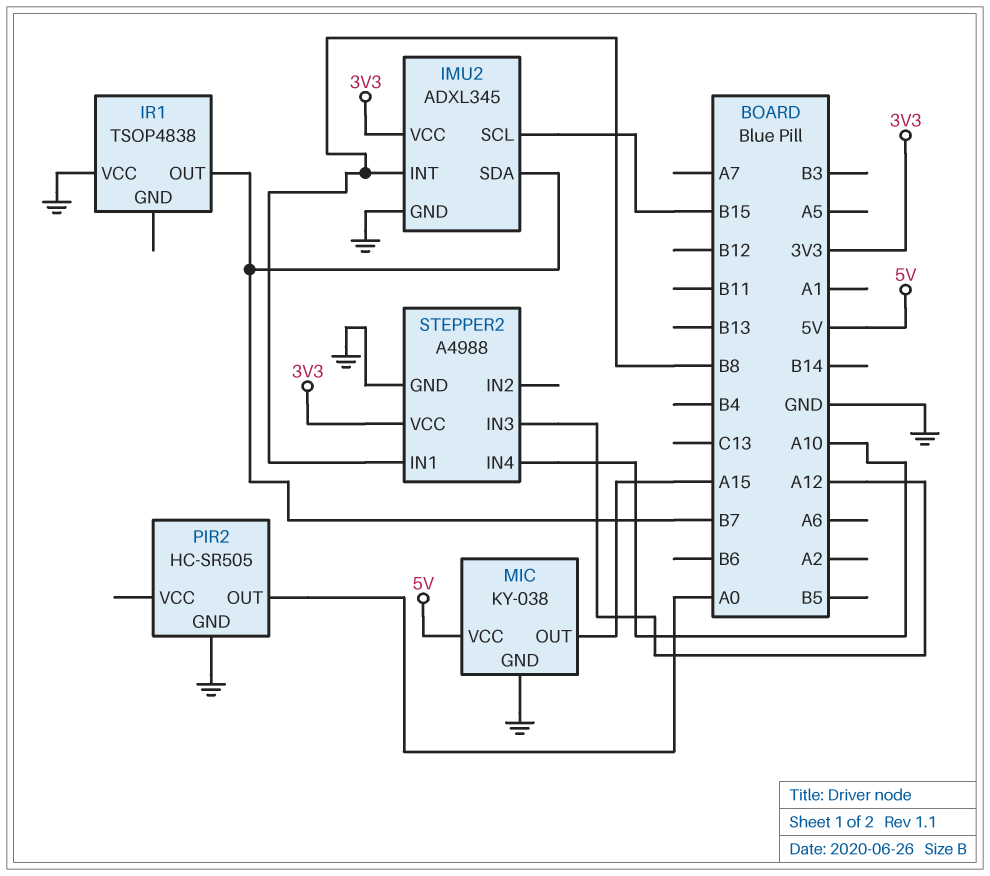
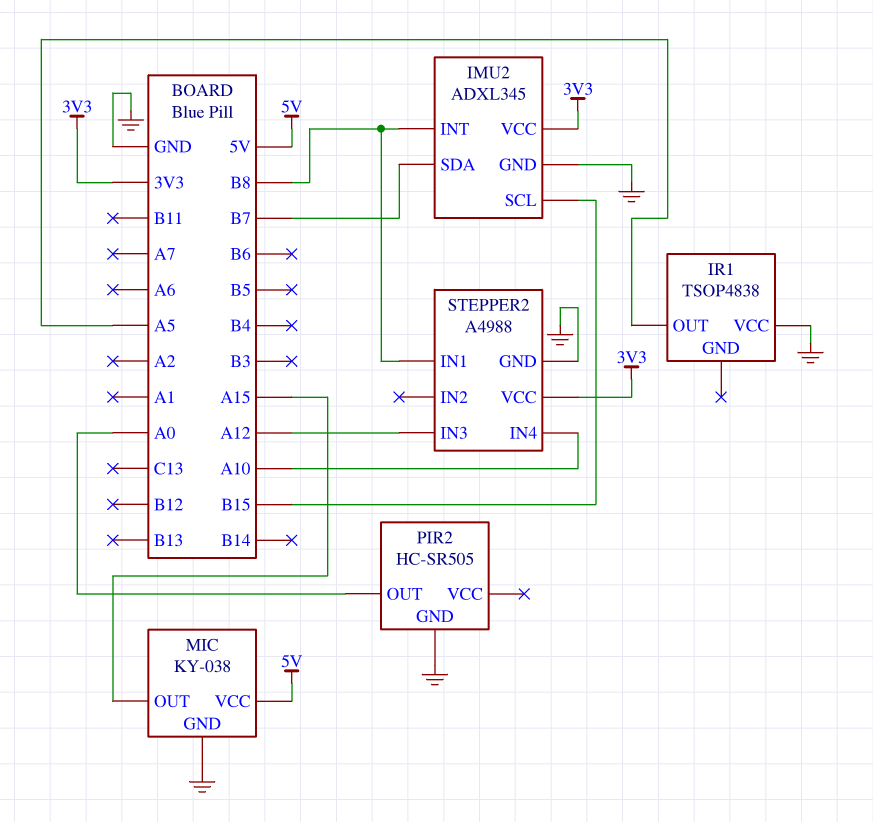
IR1 pin OUT: B7 -> A5

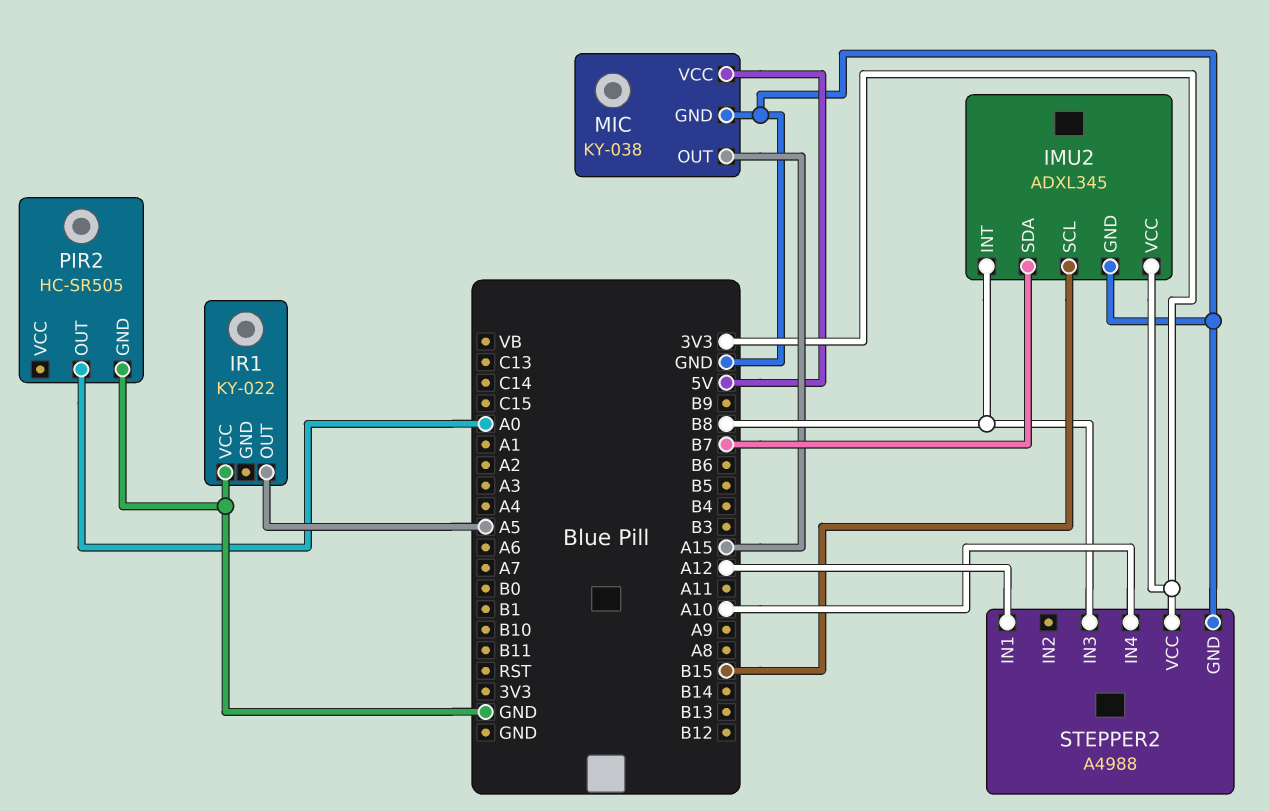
IR1: TSOP4838 -> KY-022
STEPPER2 pin IN1: B8 -> A12
STEPPER2 pin IN3: A12 -> B8

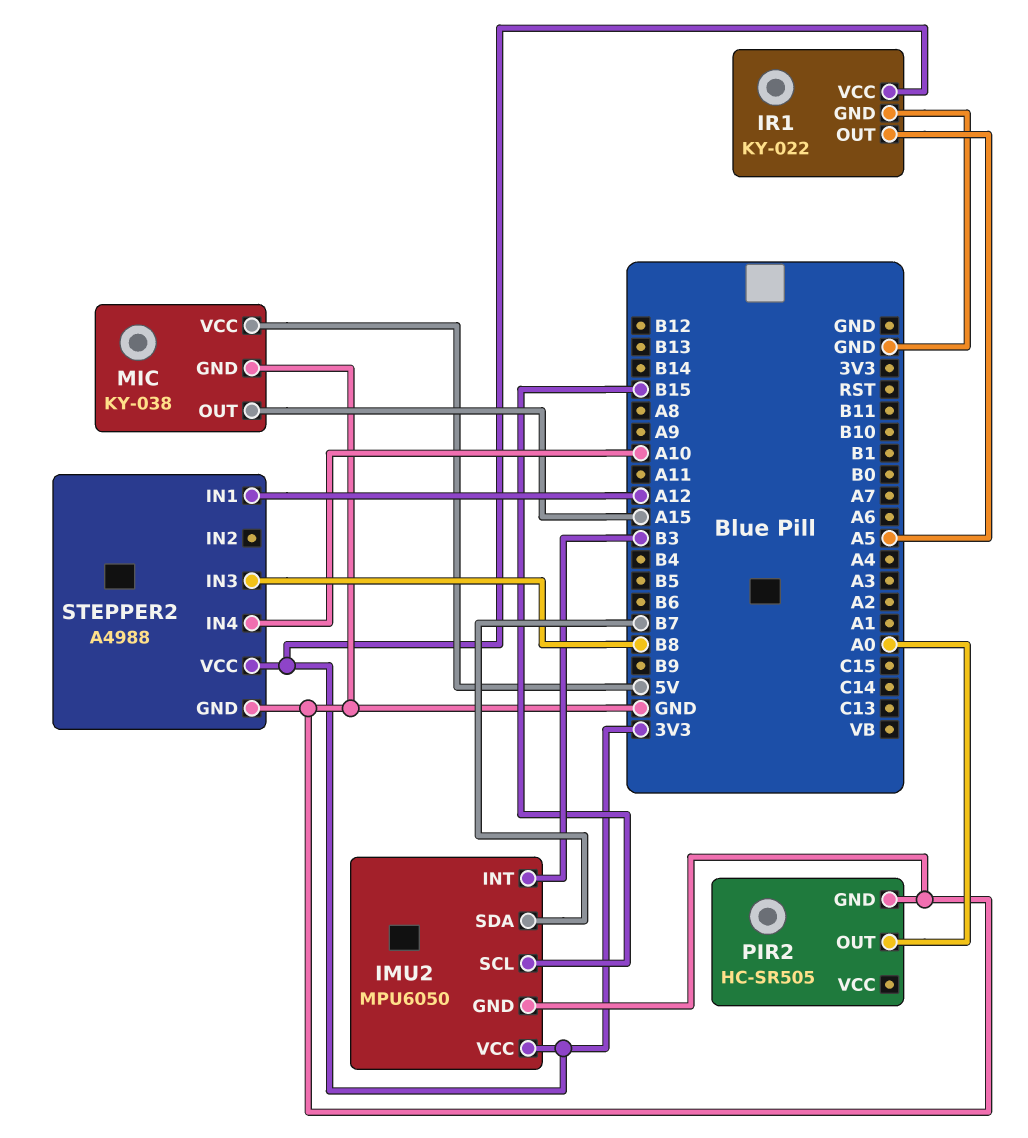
IMU2: ADXL345 -> MPU6050
IMU2 pin INT: B8 -> B3
IR1 pin GND: none -> GND
IR1 pin VCC: GND -> 3V3

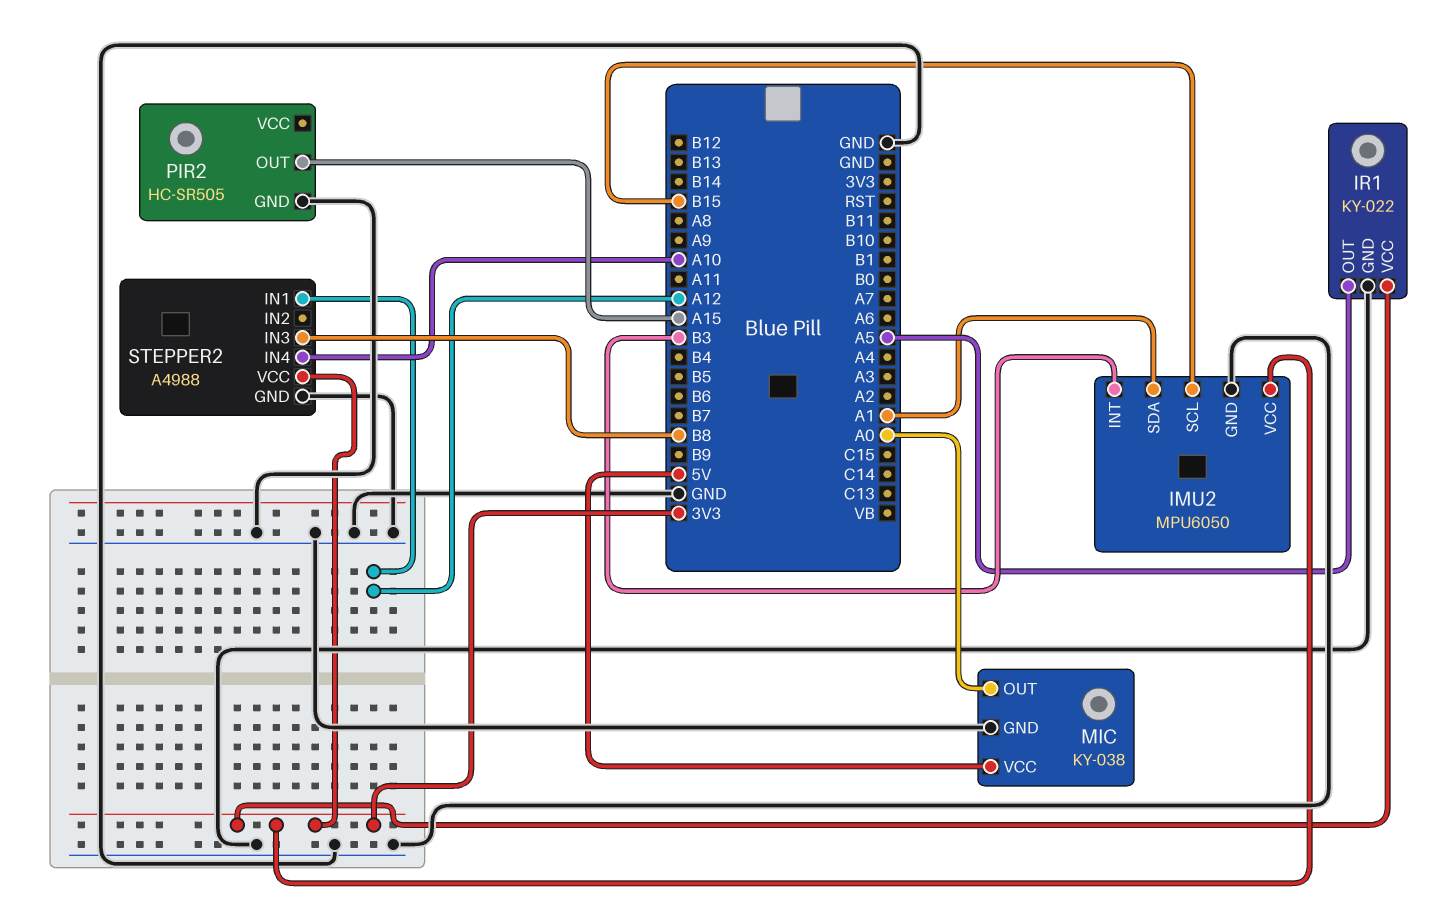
IMU2 pin SDA: B7 -> A1
MIC pin OUT: A15 -> A0
PIR2 pin OUT: A0 -> A15

